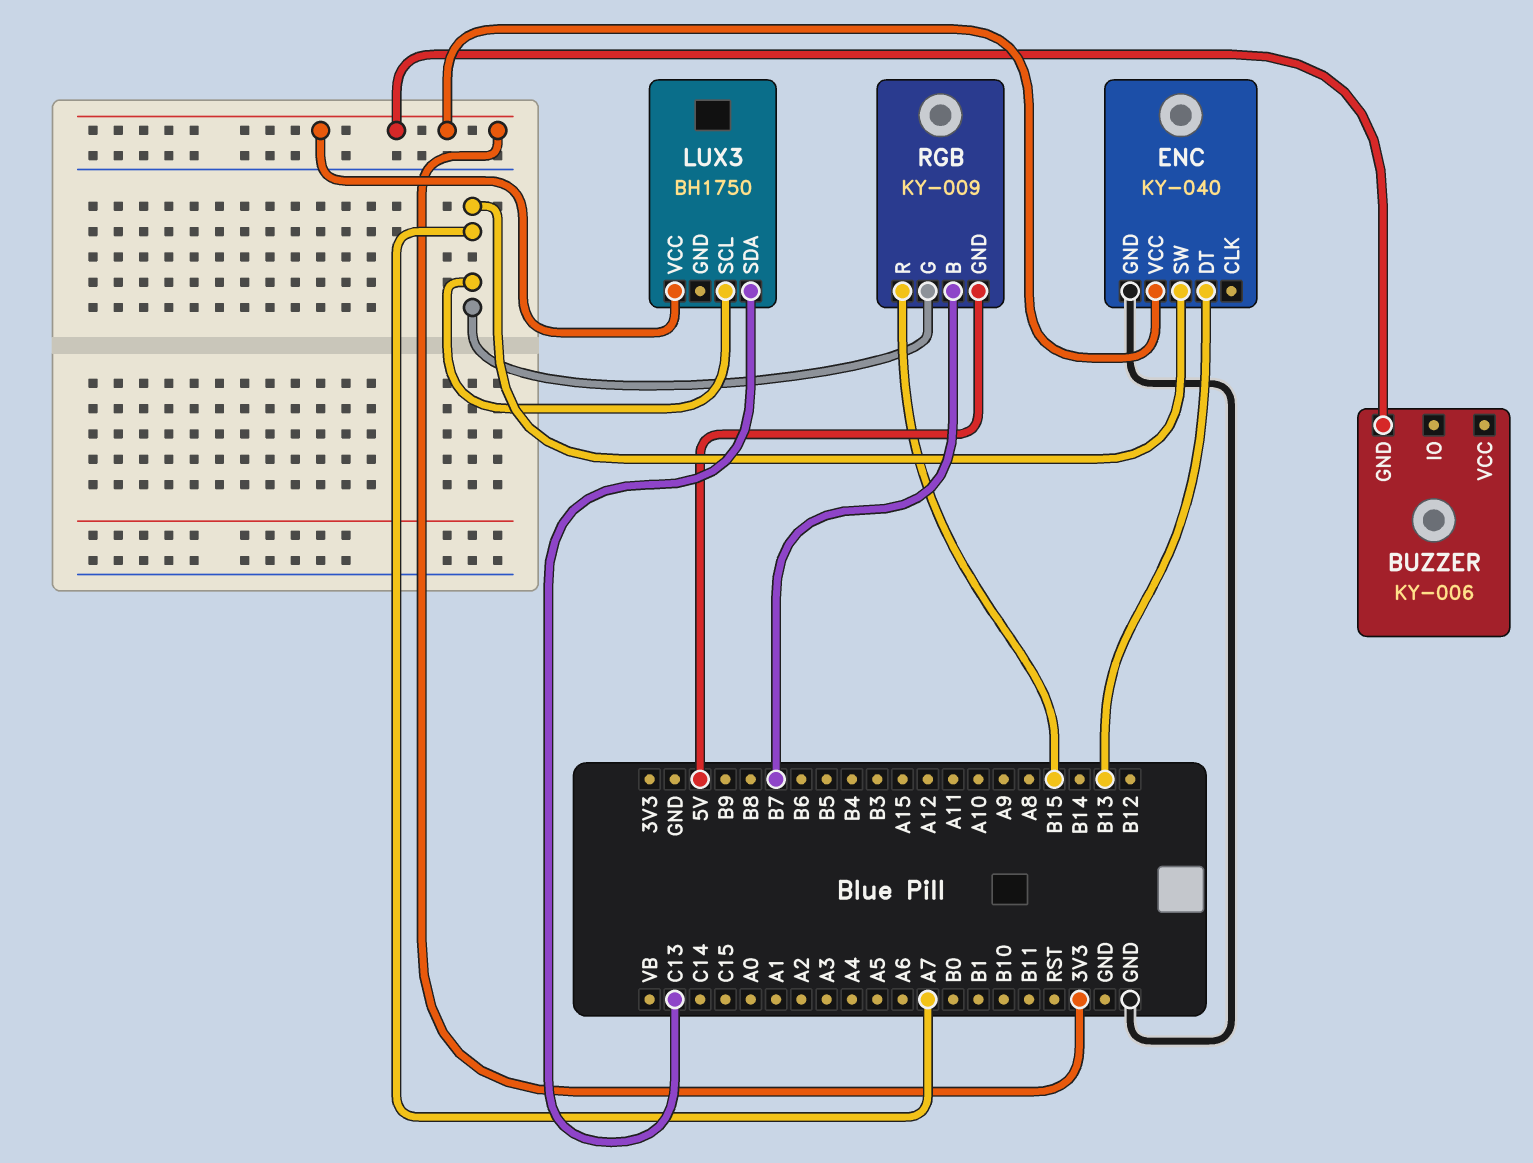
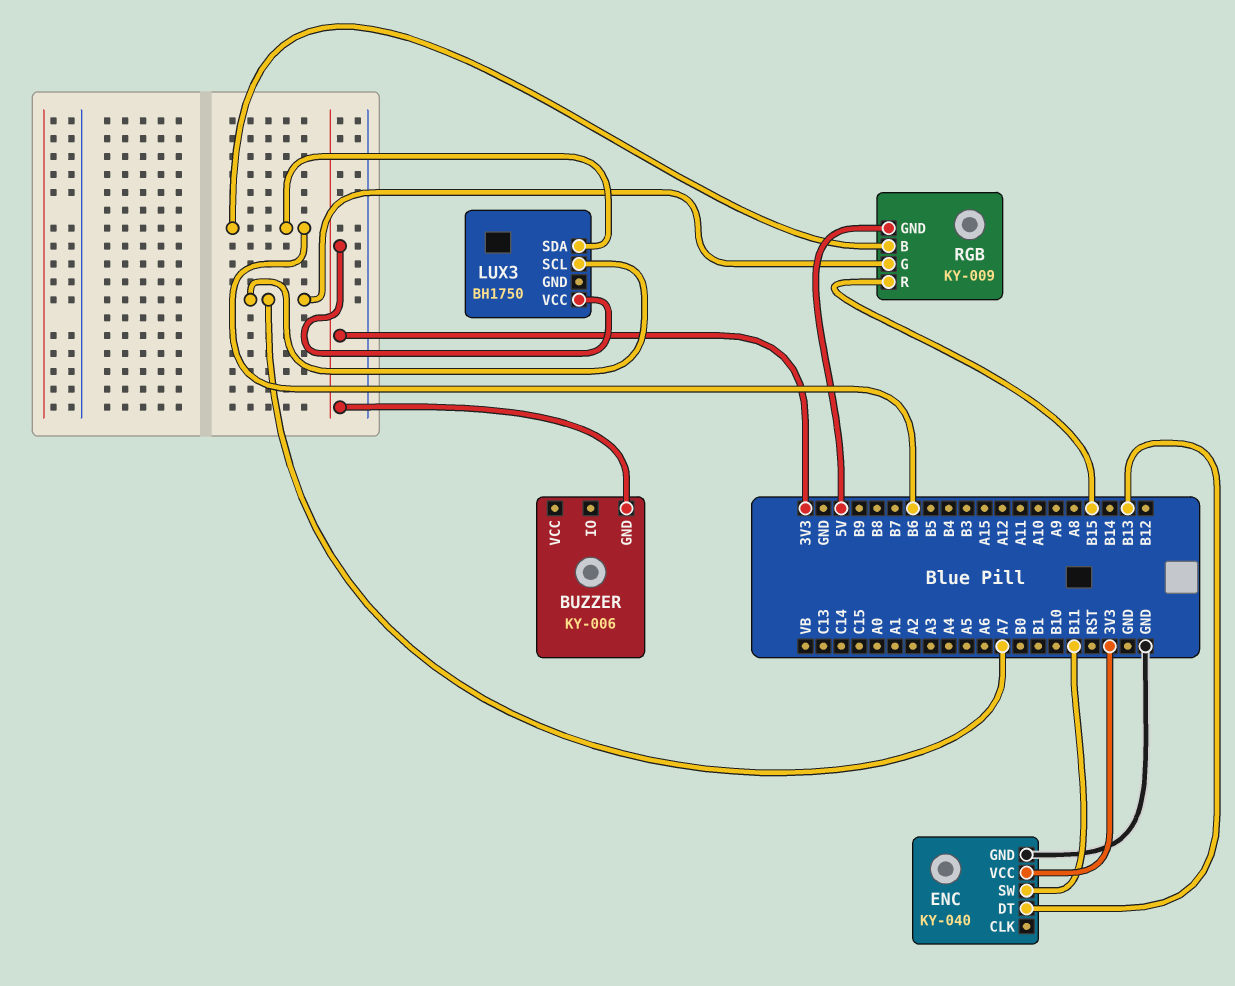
ENC pin SW: A7 -> B11
LUX3 pin SDA: C13 -> B6
RGB pin B: B7 -> B6

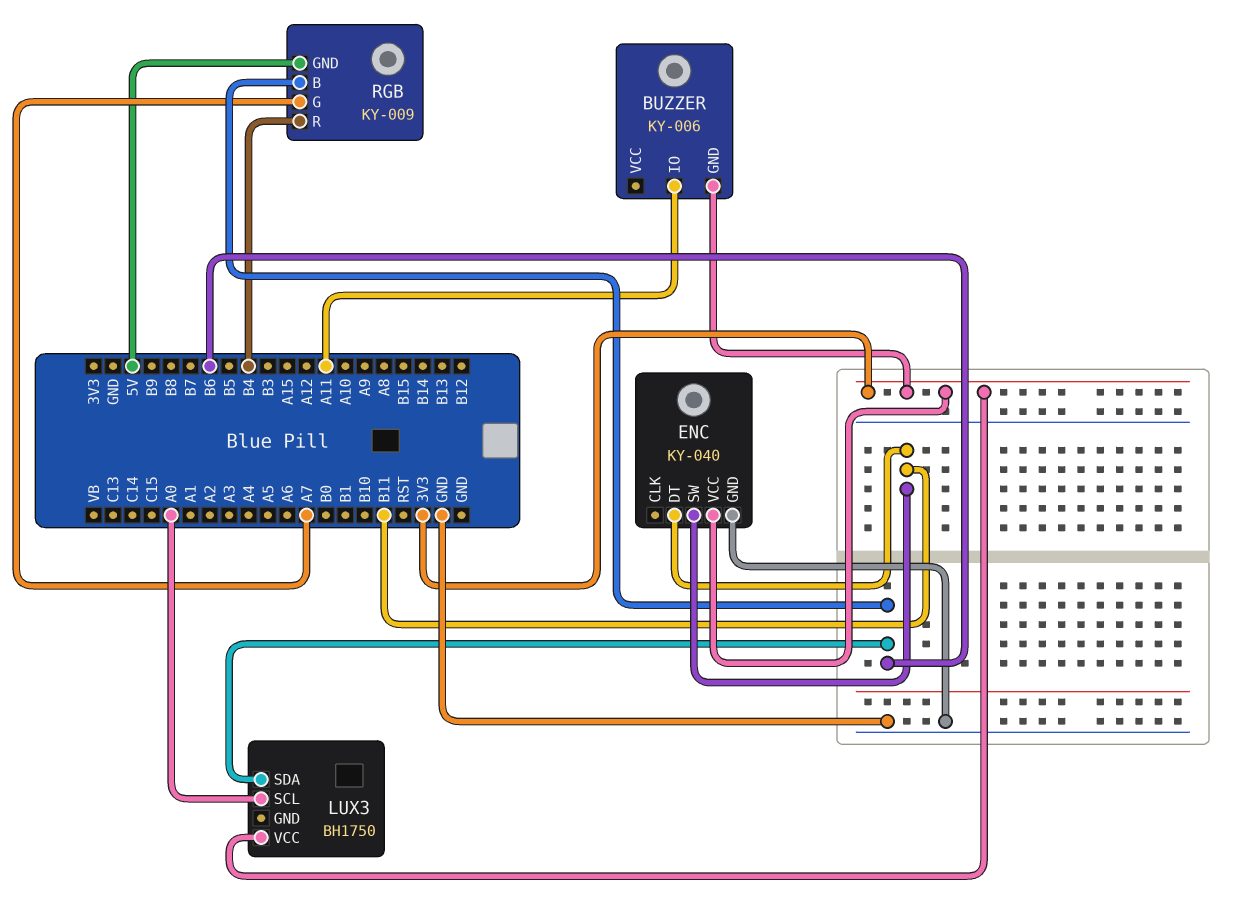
BUZZER pin IO: none -> A11
ENC pin DT: B13 -> B11
LUX3 pin SCL: A7 -> A0
RGB pin R: B15 -> B4

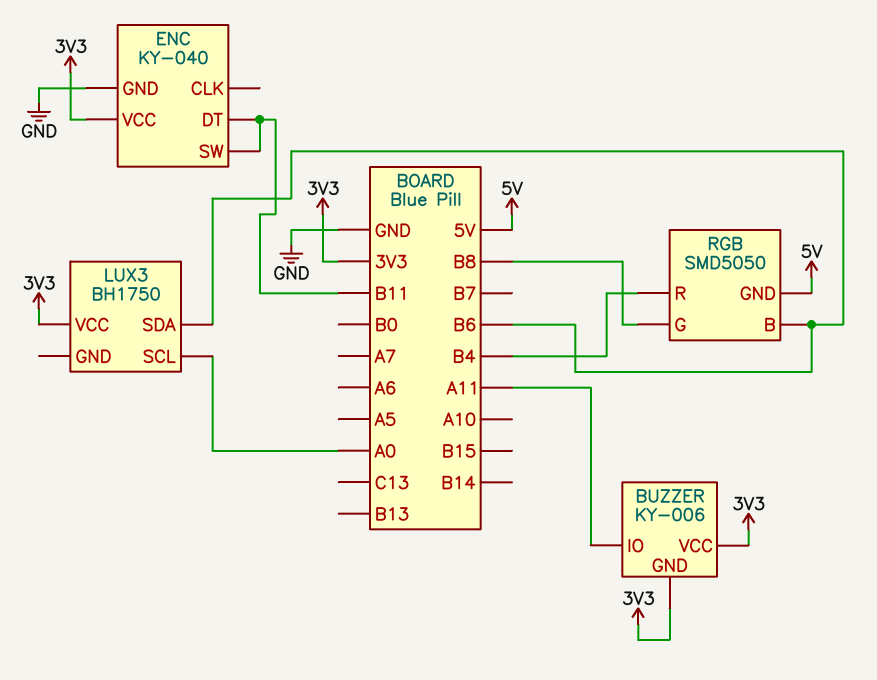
BUZZER pin VCC: none -> 3V3
RGB: KY-009 -> SMD5050
RGB pin G: A7 -> B8

